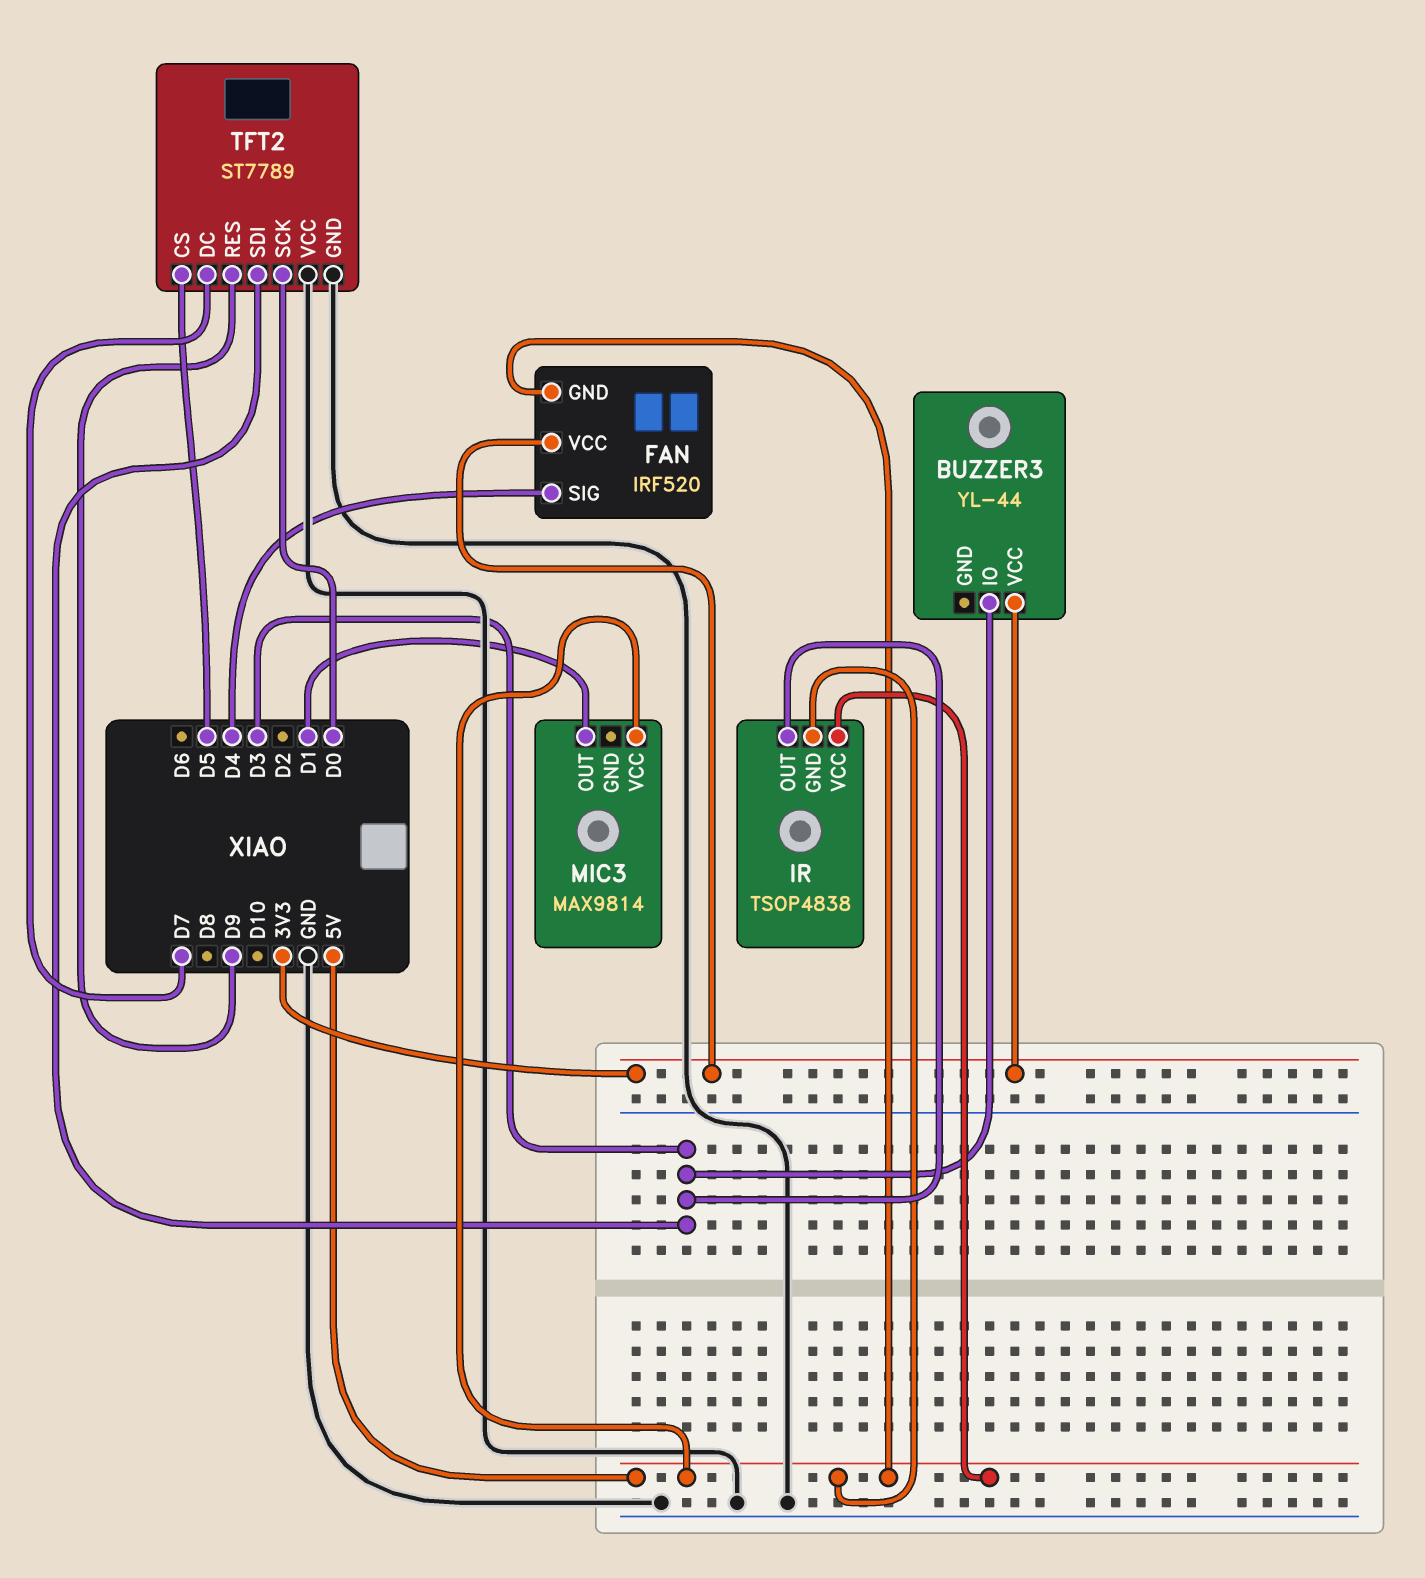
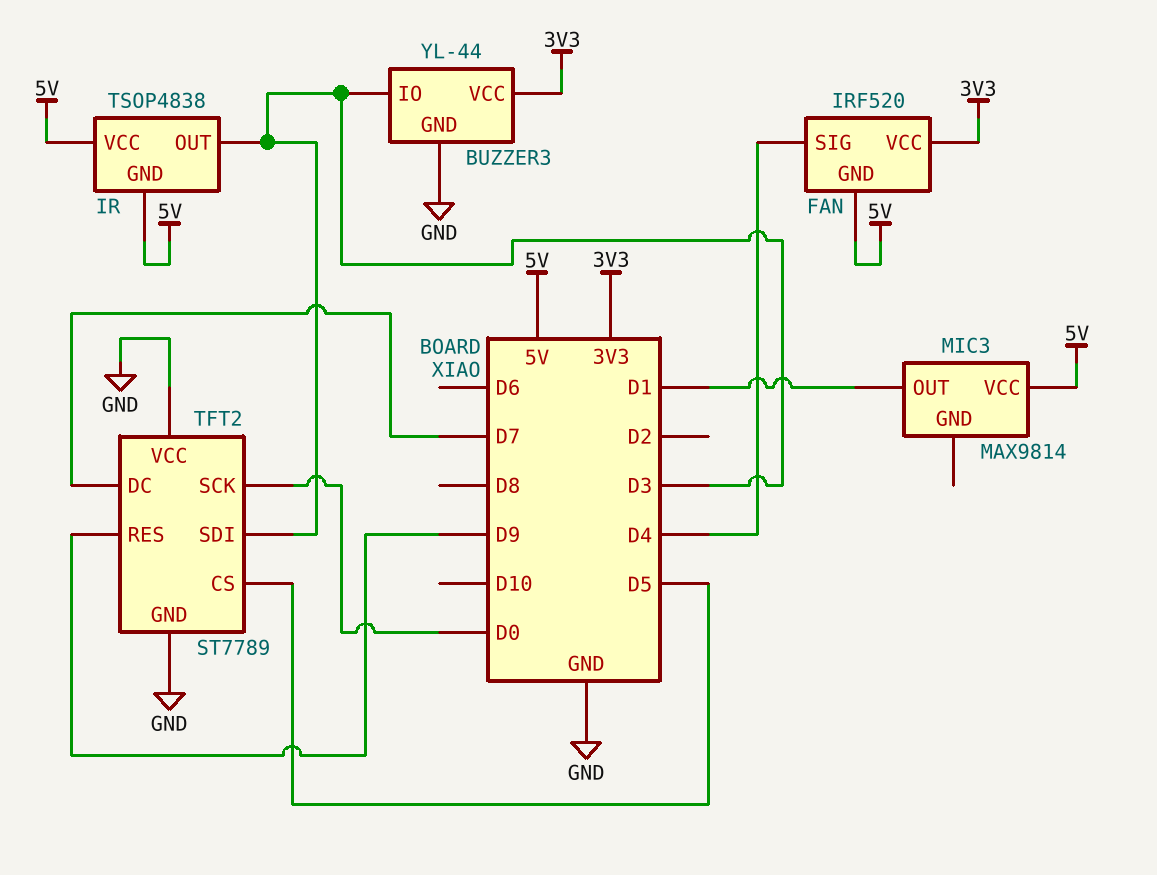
BUZZER3 pin GND: none -> GND

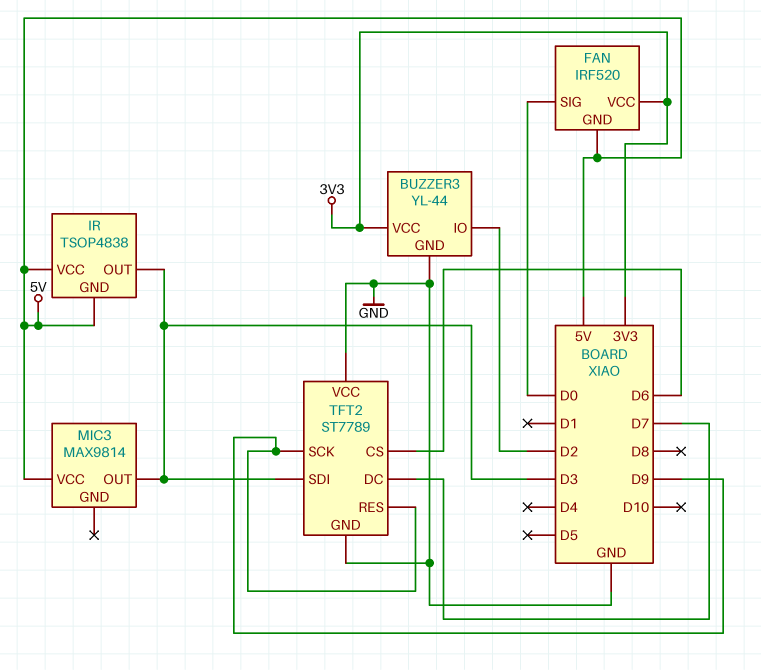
BUZZER3 pin IO: D3 -> D2
FAN pin SIG: D4 -> D0
MIC3 pin OUT: D1 -> D3
TFT2 pin CS: D5 -> D6
TFT2 pin SCK: D0 -> D9

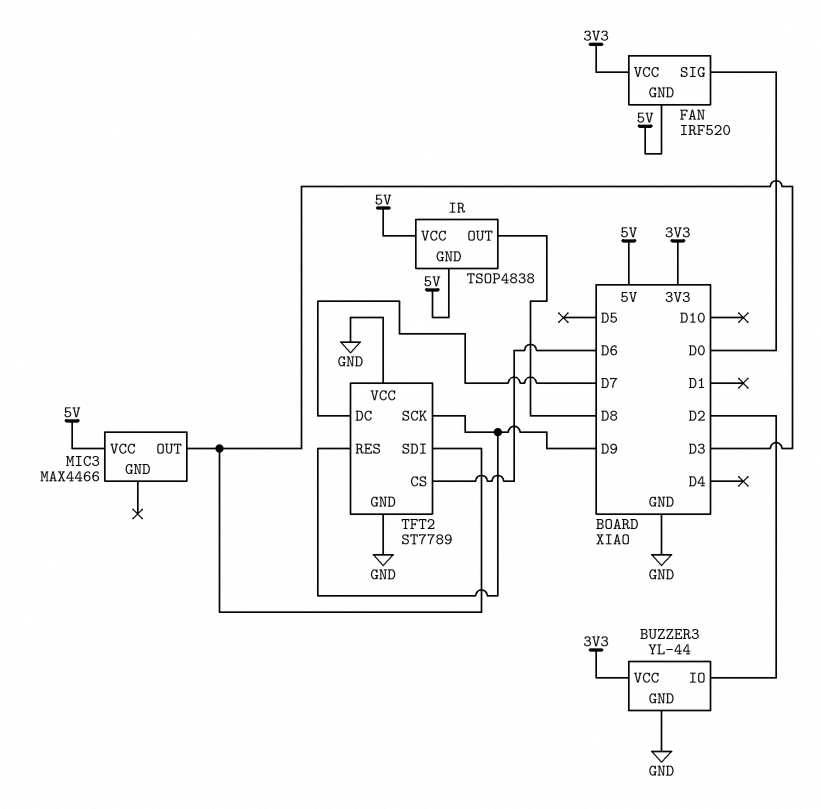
IR pin OUT: D3 -> D8
MIC3: MAX9814 -> MAX4466

